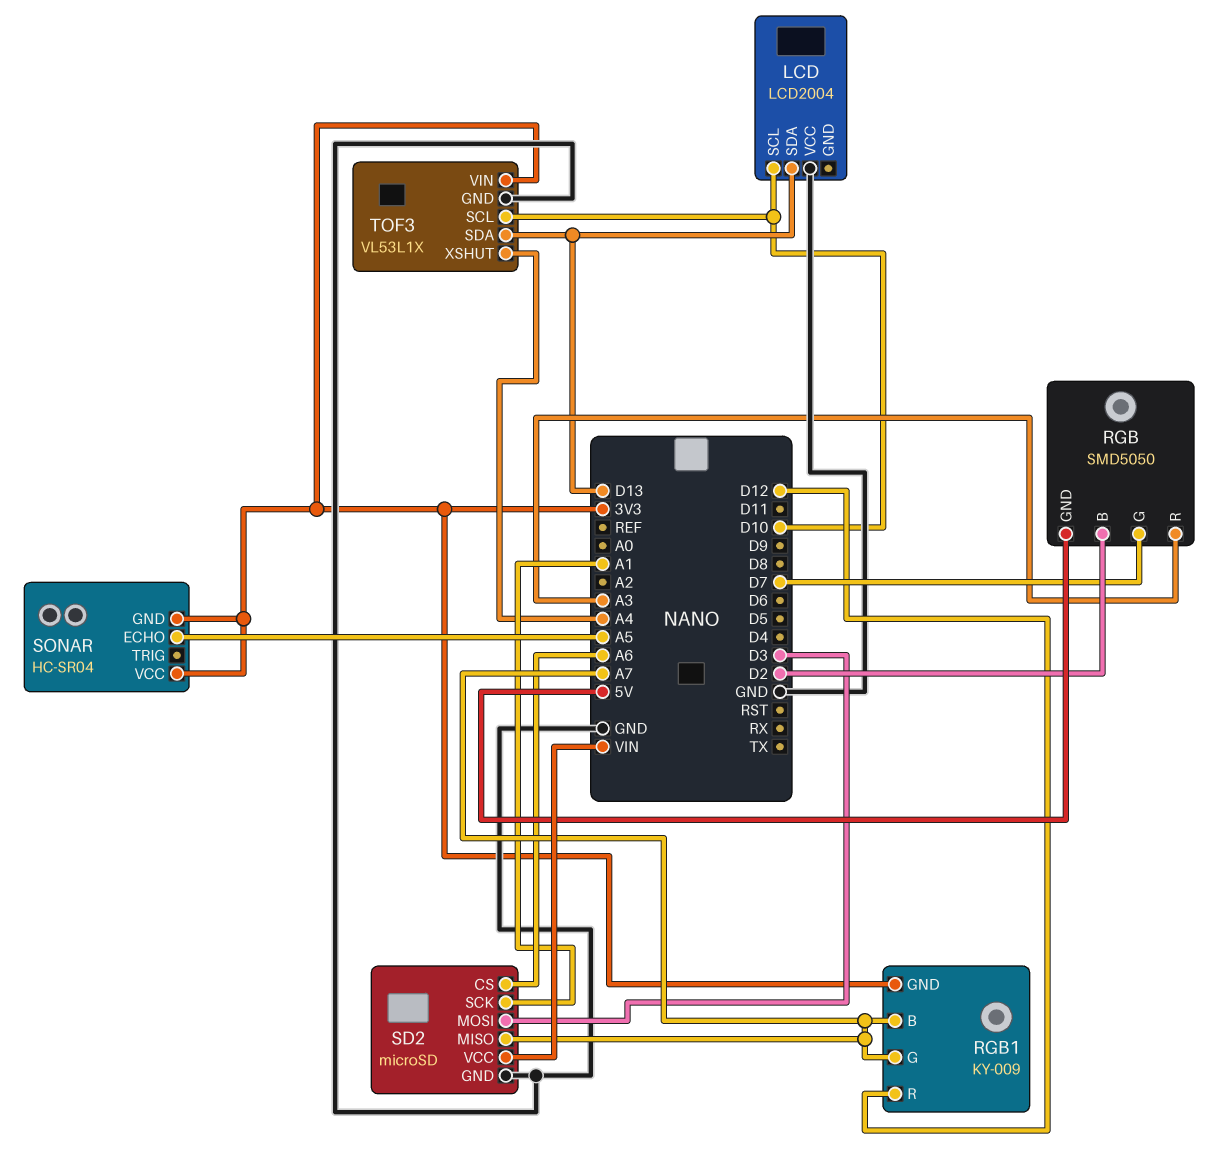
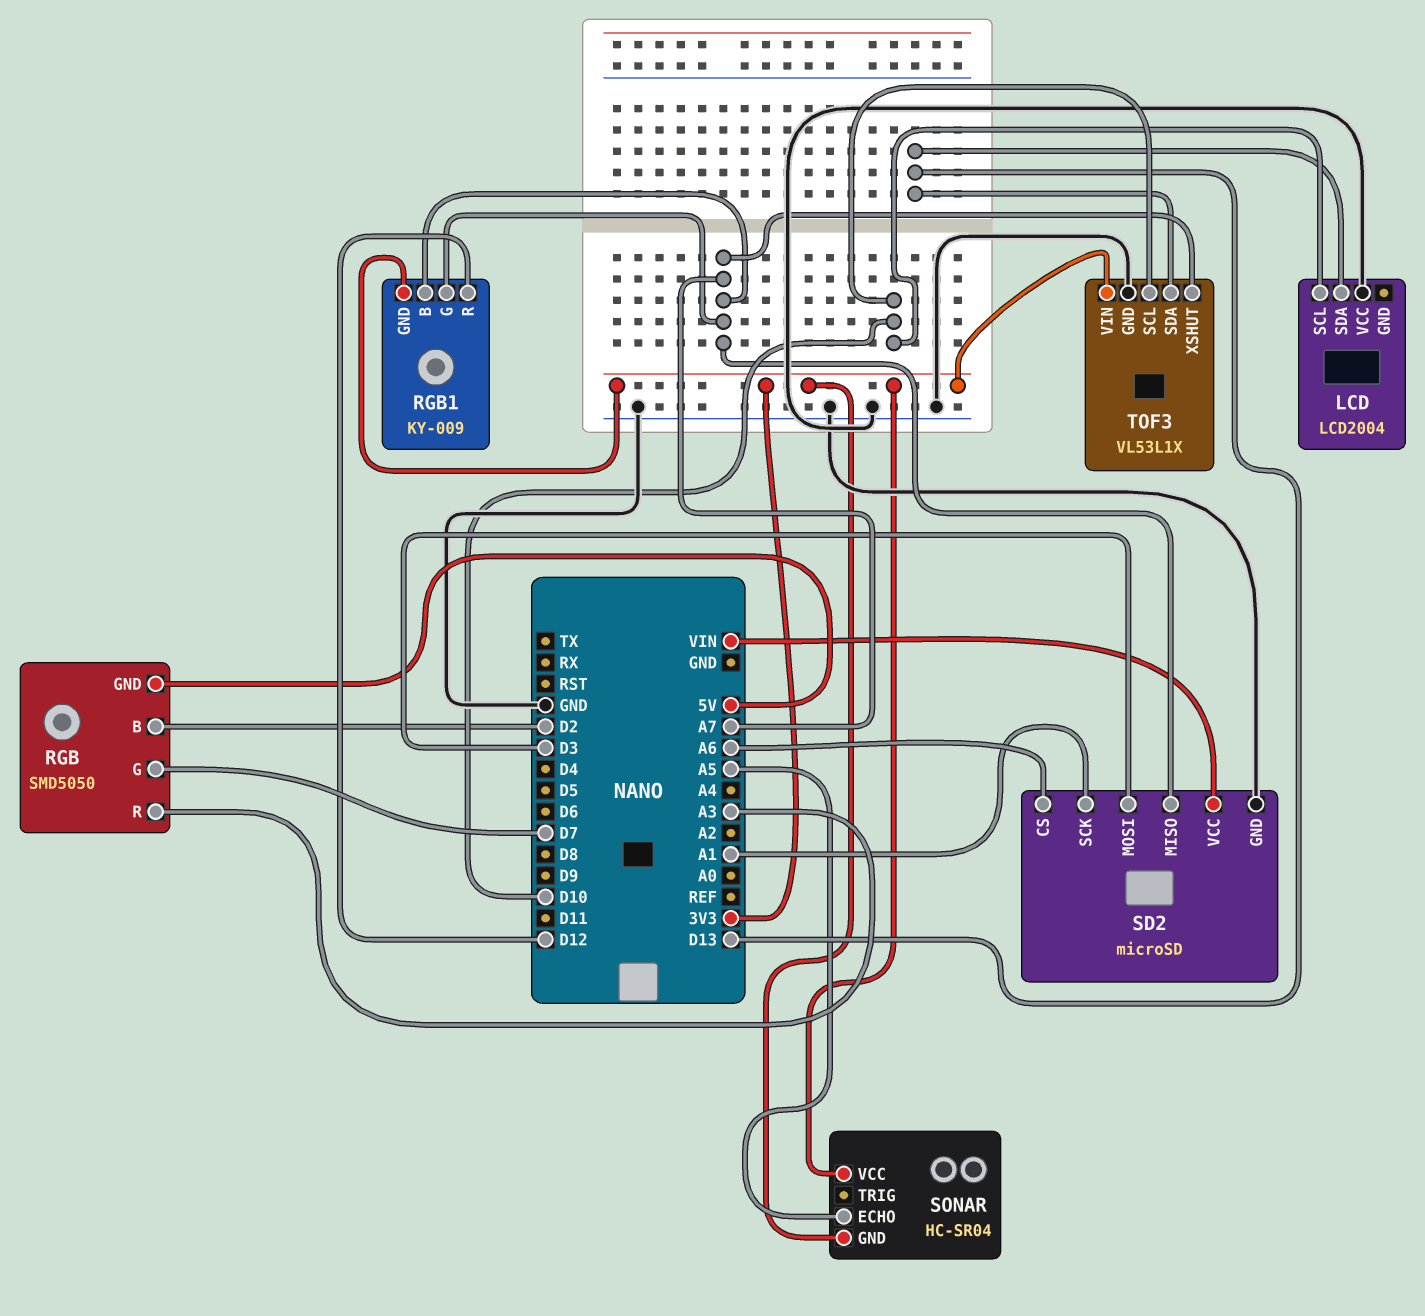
TOF3 pin XSHUT: A4 -> A7

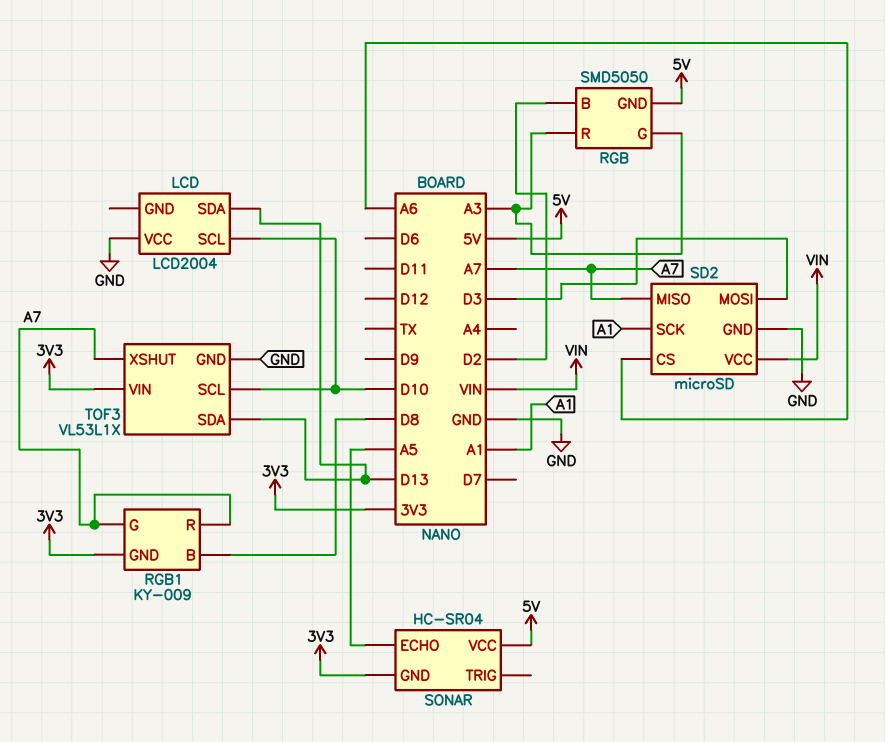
RGB pin G: D7 -> A3
RGB1 pin B: A7 -> D8
RGB1 pin R: D12 -> A7
SONAR pin VCC: 3V3 -> 5V

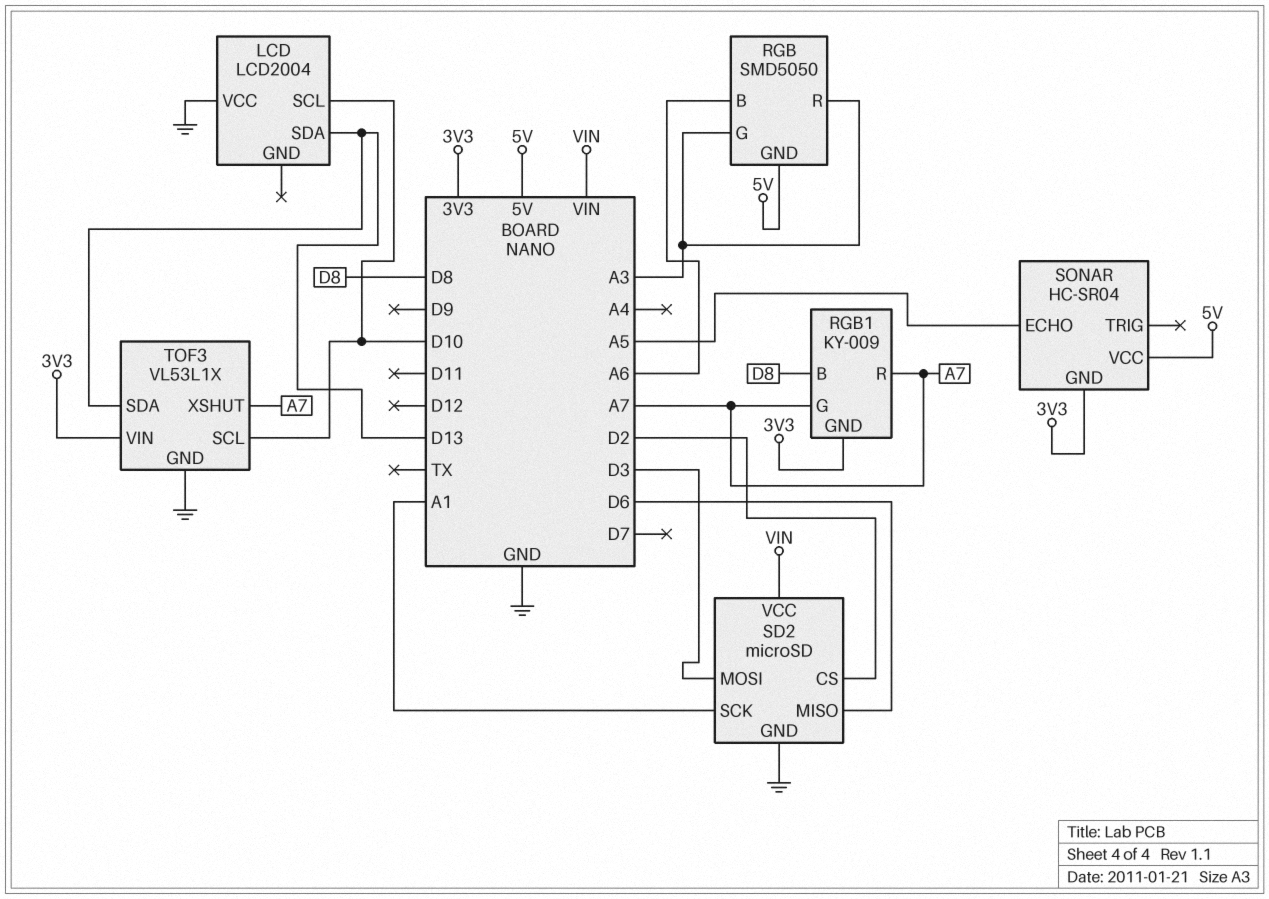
RGB pin B: D2 -> A6
SD2 pin CS: A6 -> D2
SD2 pin MISO: A7 -> D6

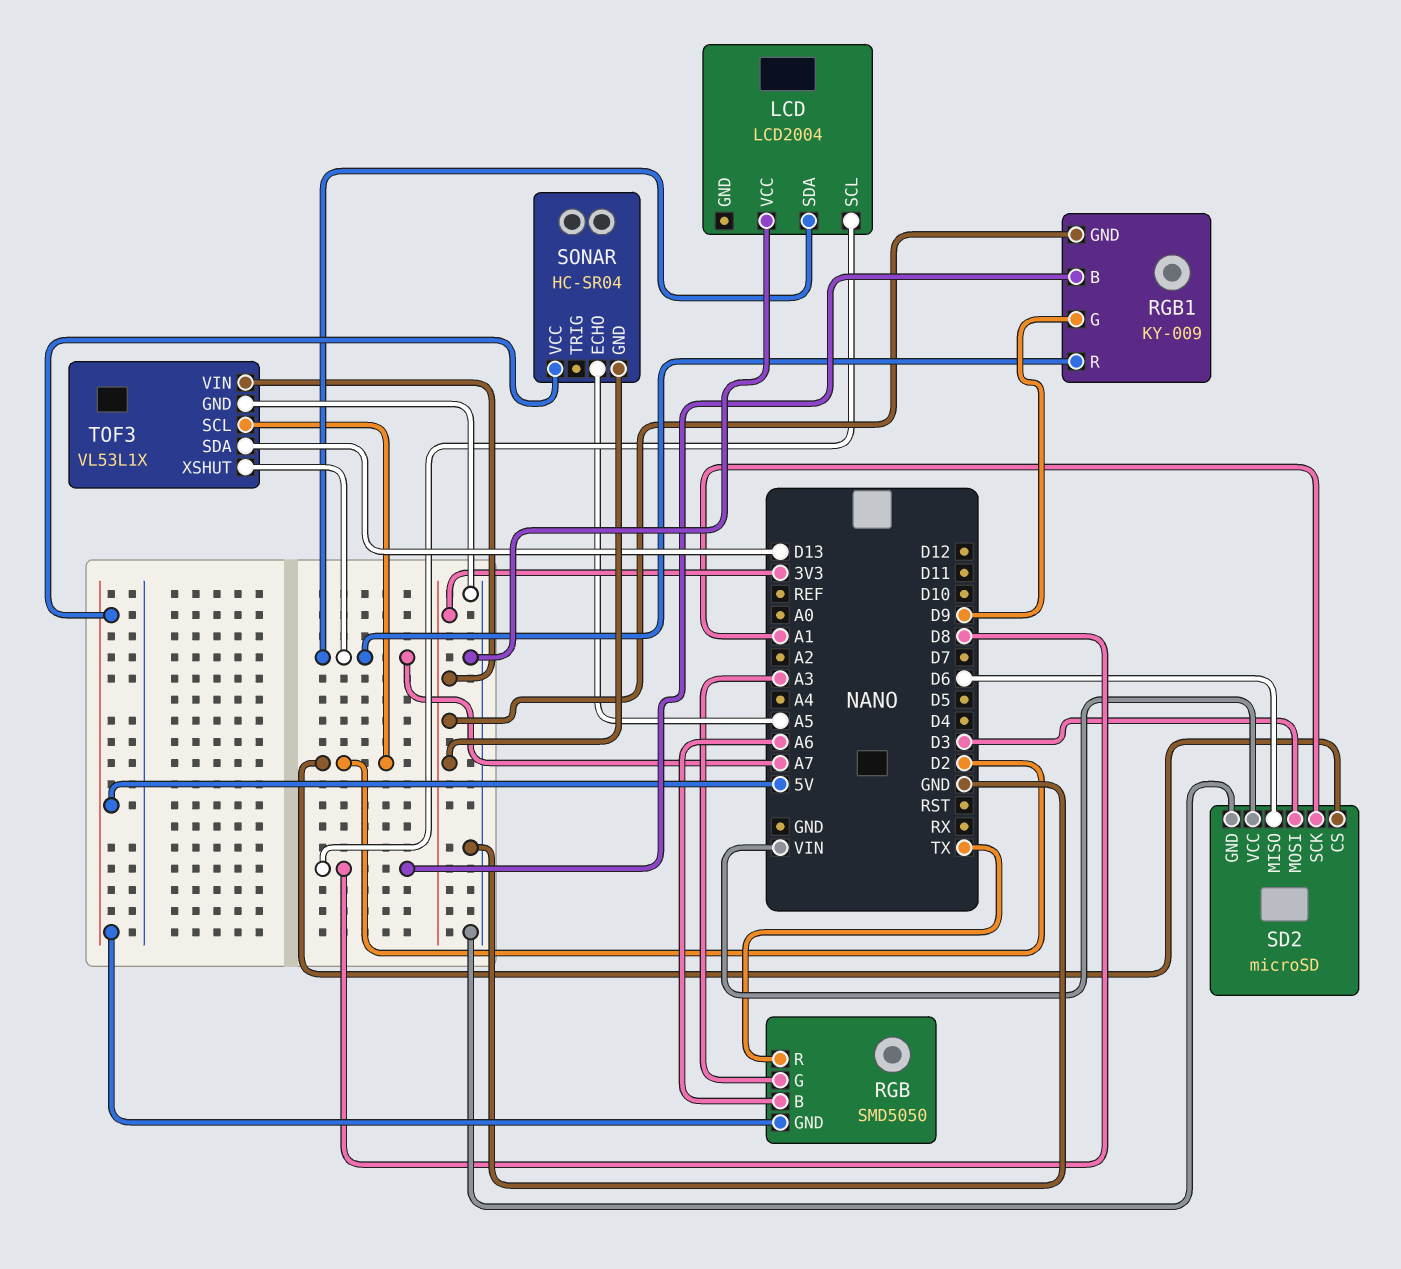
LCD pin SCL: D10 -> D8
LCD pin SDA: D13 -> A7
RGB pin R: A3 -> TX
RGB1 pin G: A7 -> D9
TOF3 pin SCL: D10 -> D2

